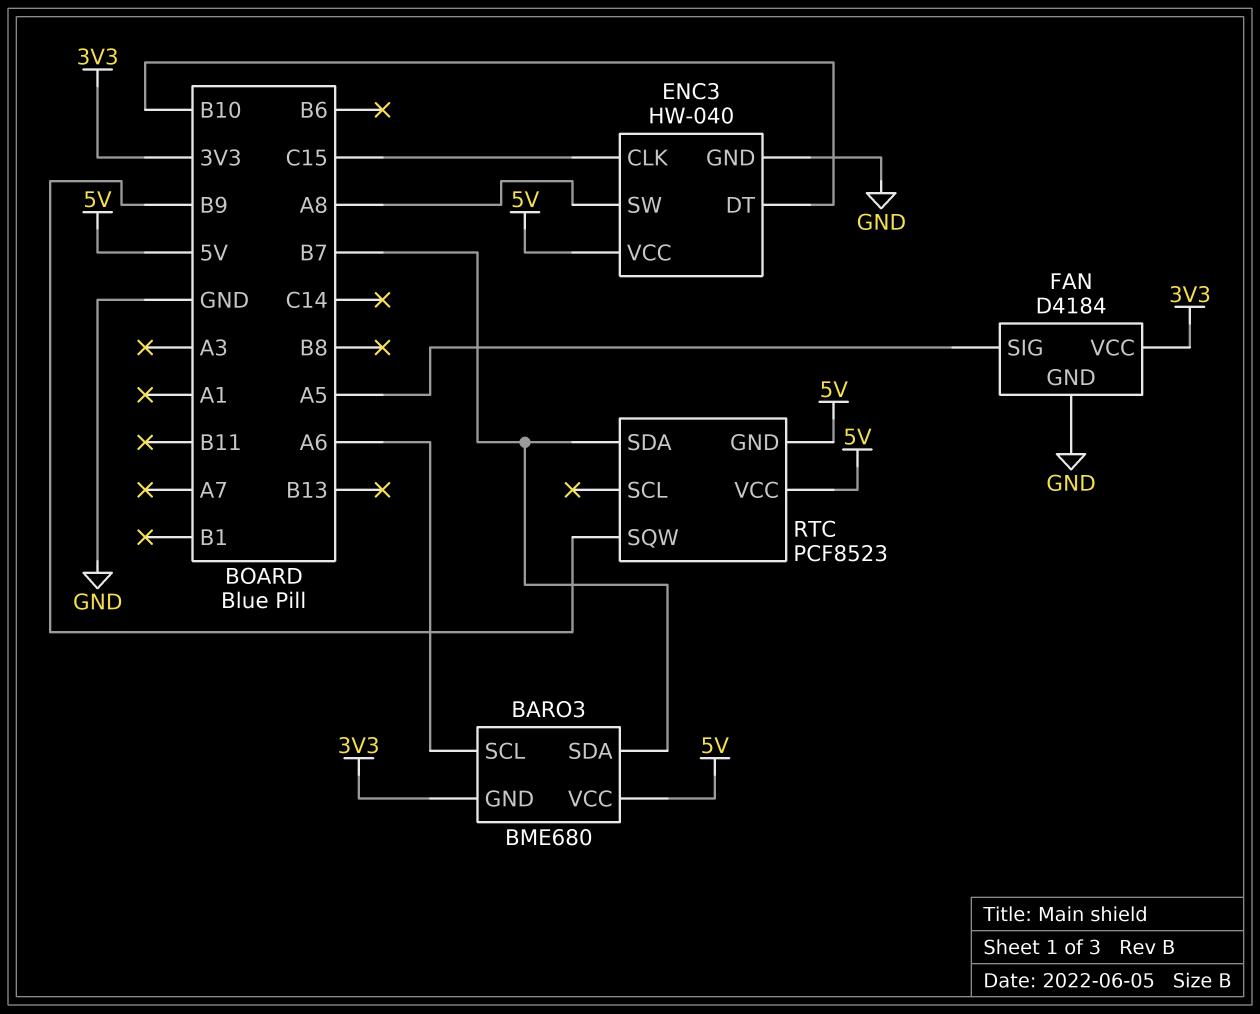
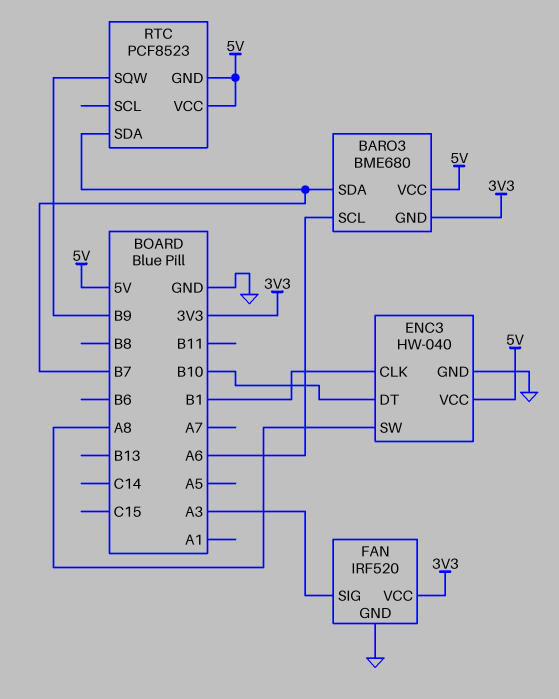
ENC3 pin CLK: C15 -> B1
FAN: D4184 -> IRF520
FAN pin SIG: A5 -> A3

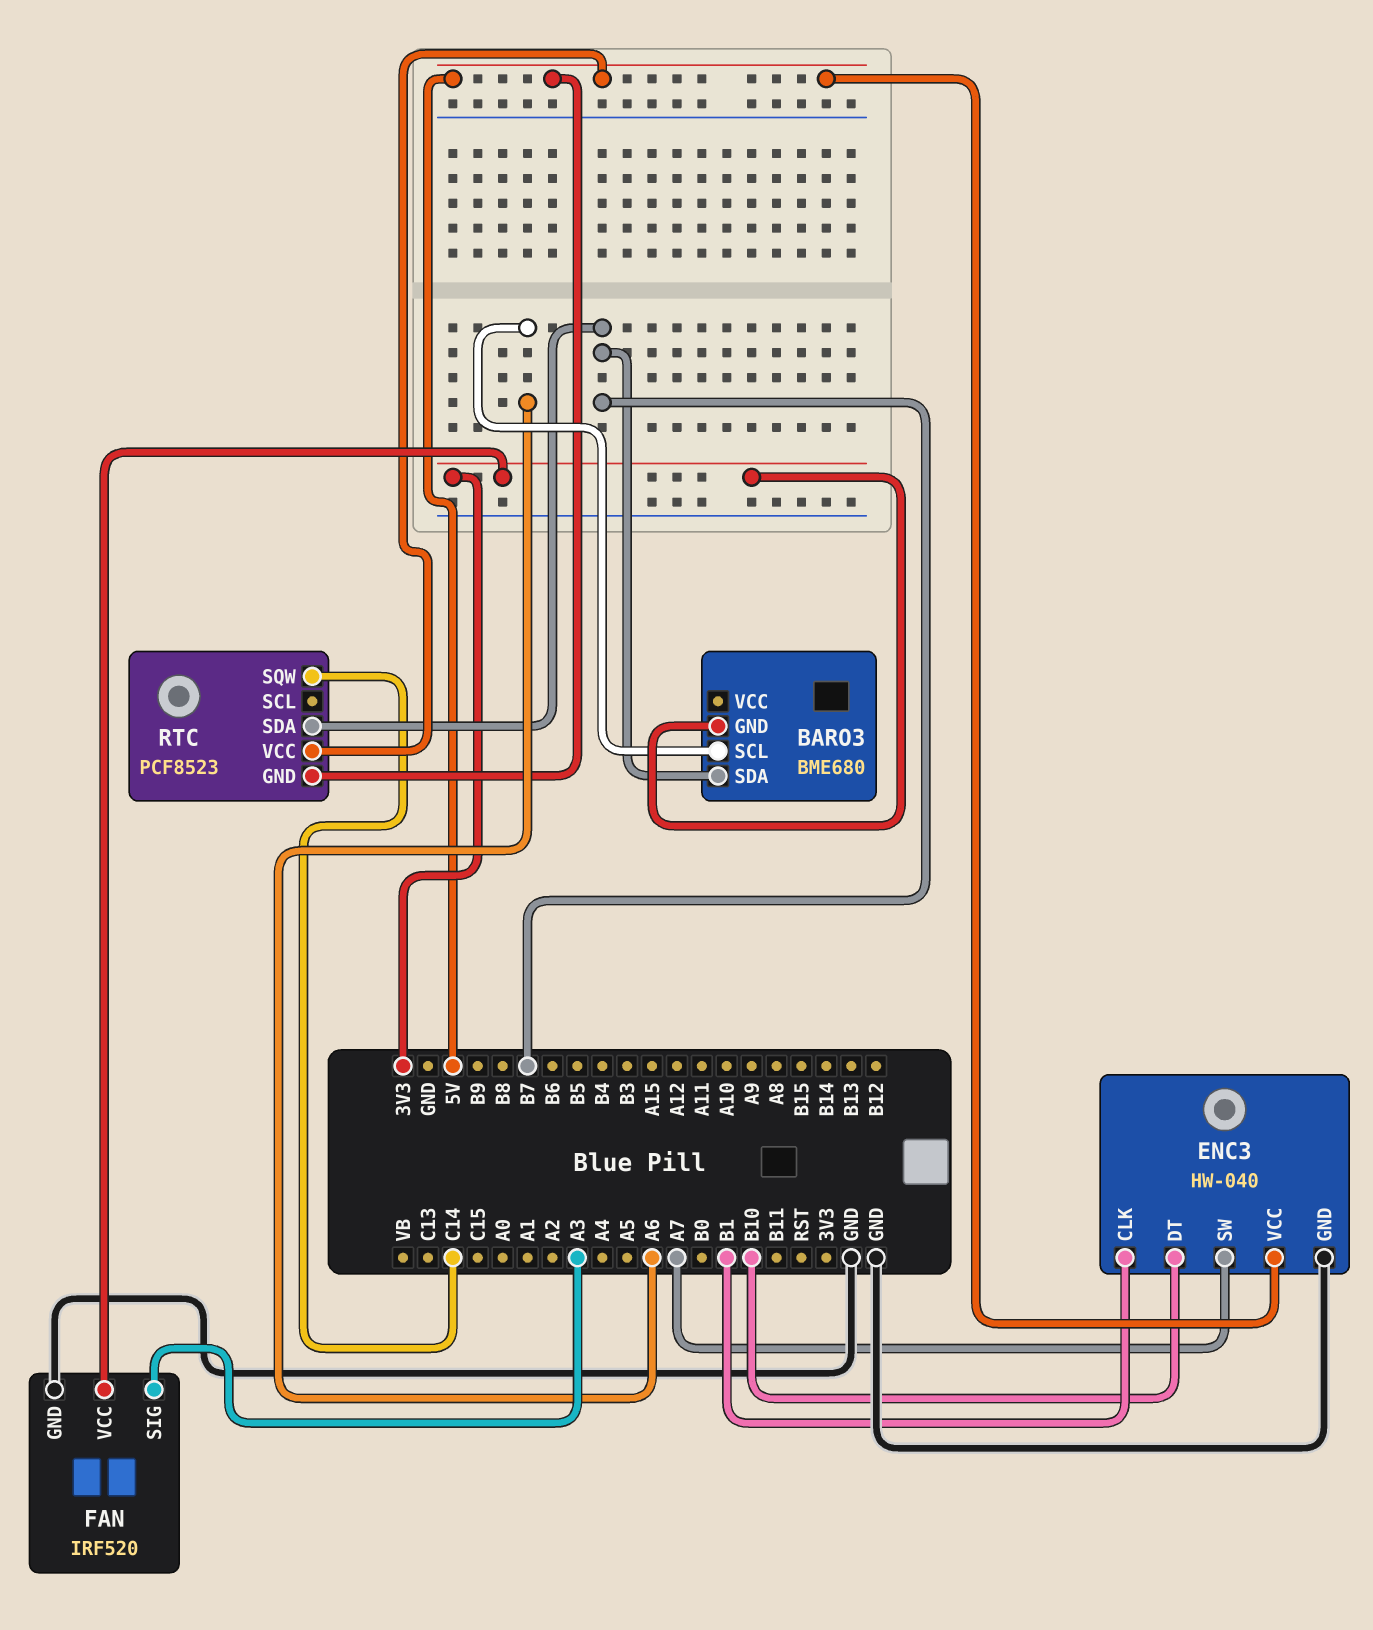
BARO3 pin VCC: 5V -> none
ENC3 pin SW: A8 -> A7
RTC pin SQW: B9 -> C14

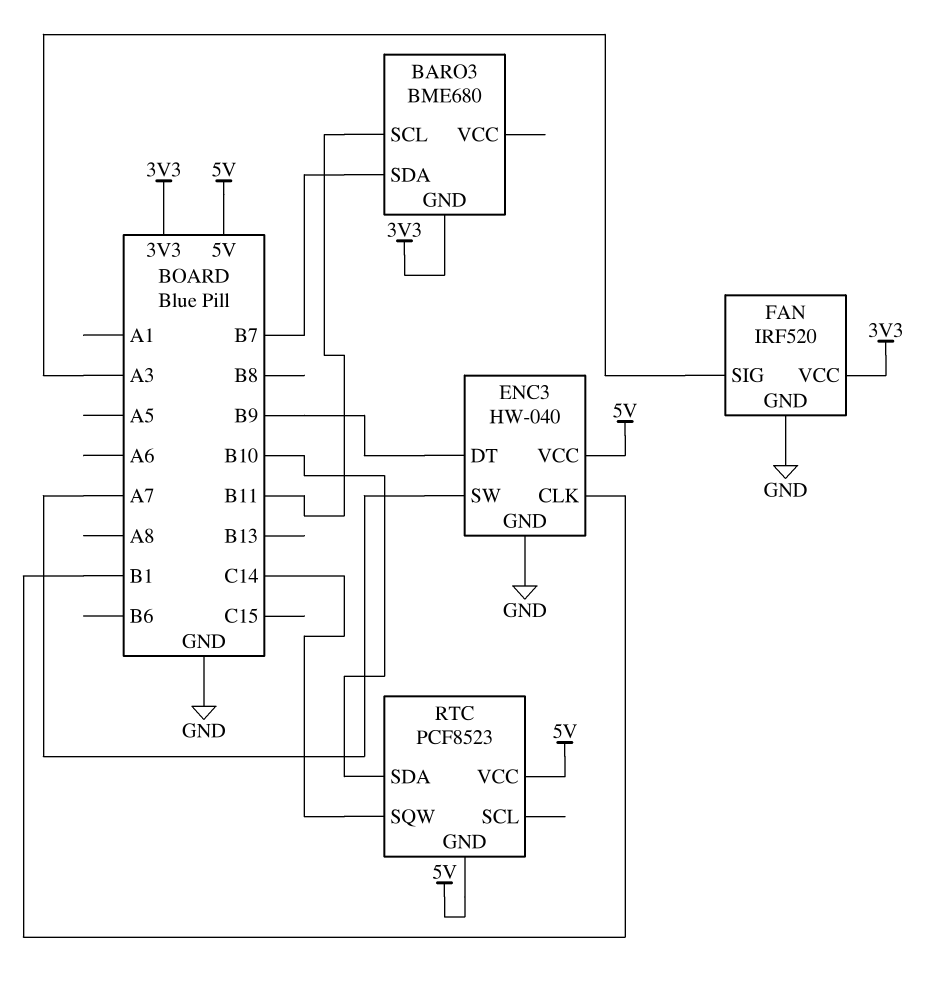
BARO3 pin SCL: A6 -> B11
ENC3 pin DT: B10 -> B9
RTC pin SDA: B7 -> B10

